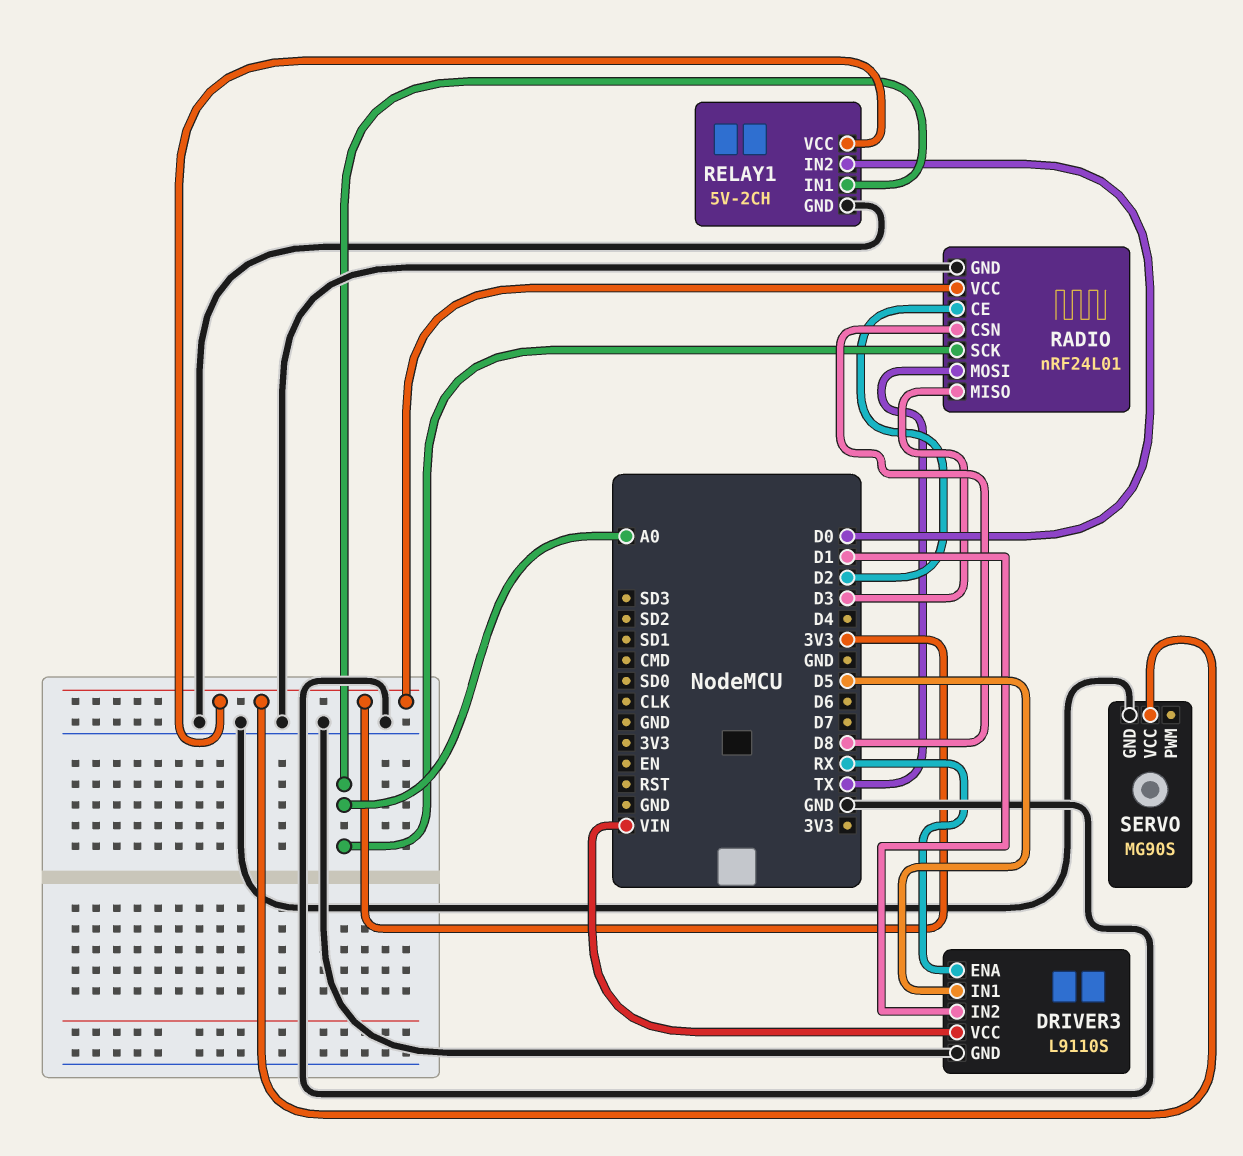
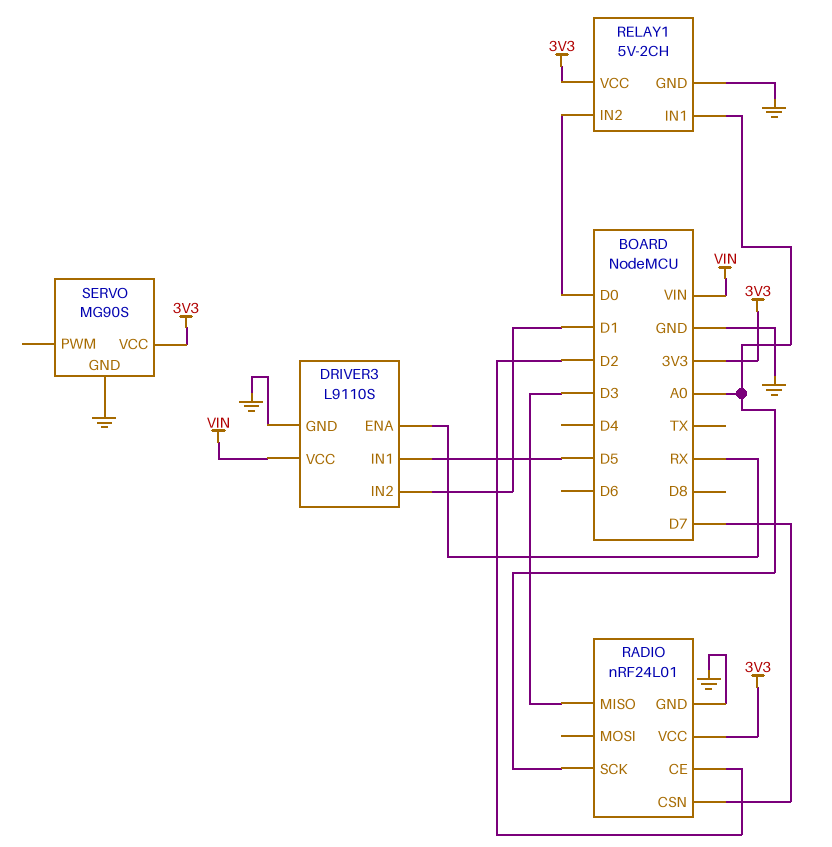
RADIO pin CSN: D8 -> D7
RADIO pin MOSI: TX -> none

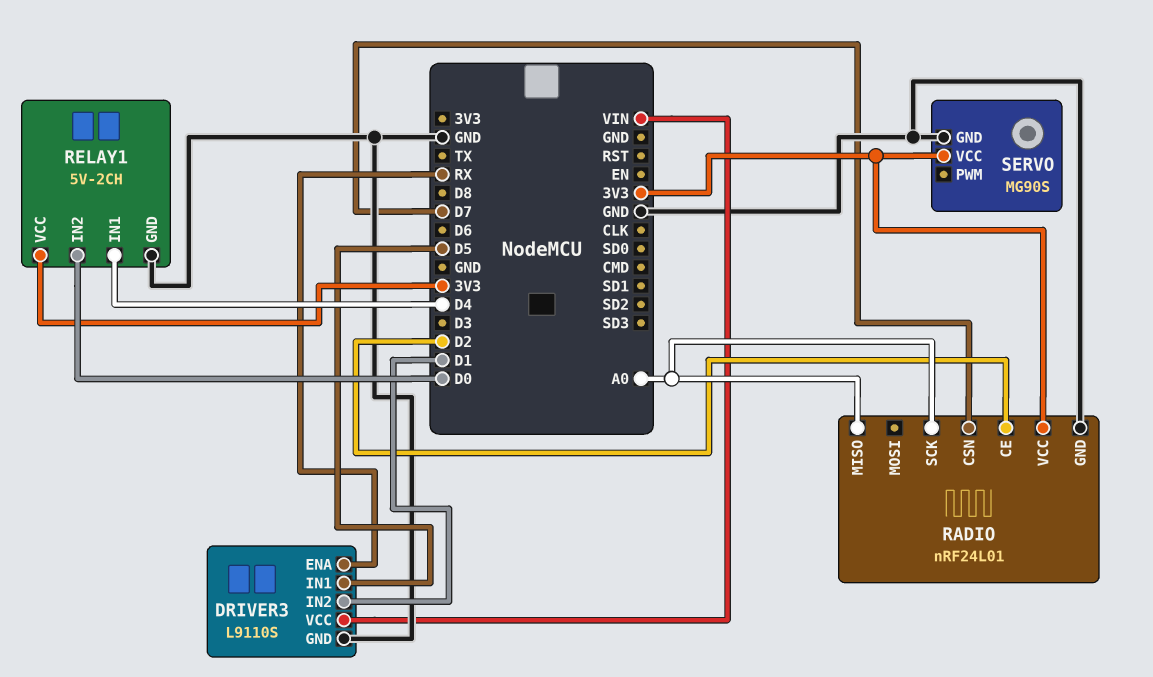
RADIO pin MISO: D3 -> A0
RELAY1 pin IN1: A0 -> D4

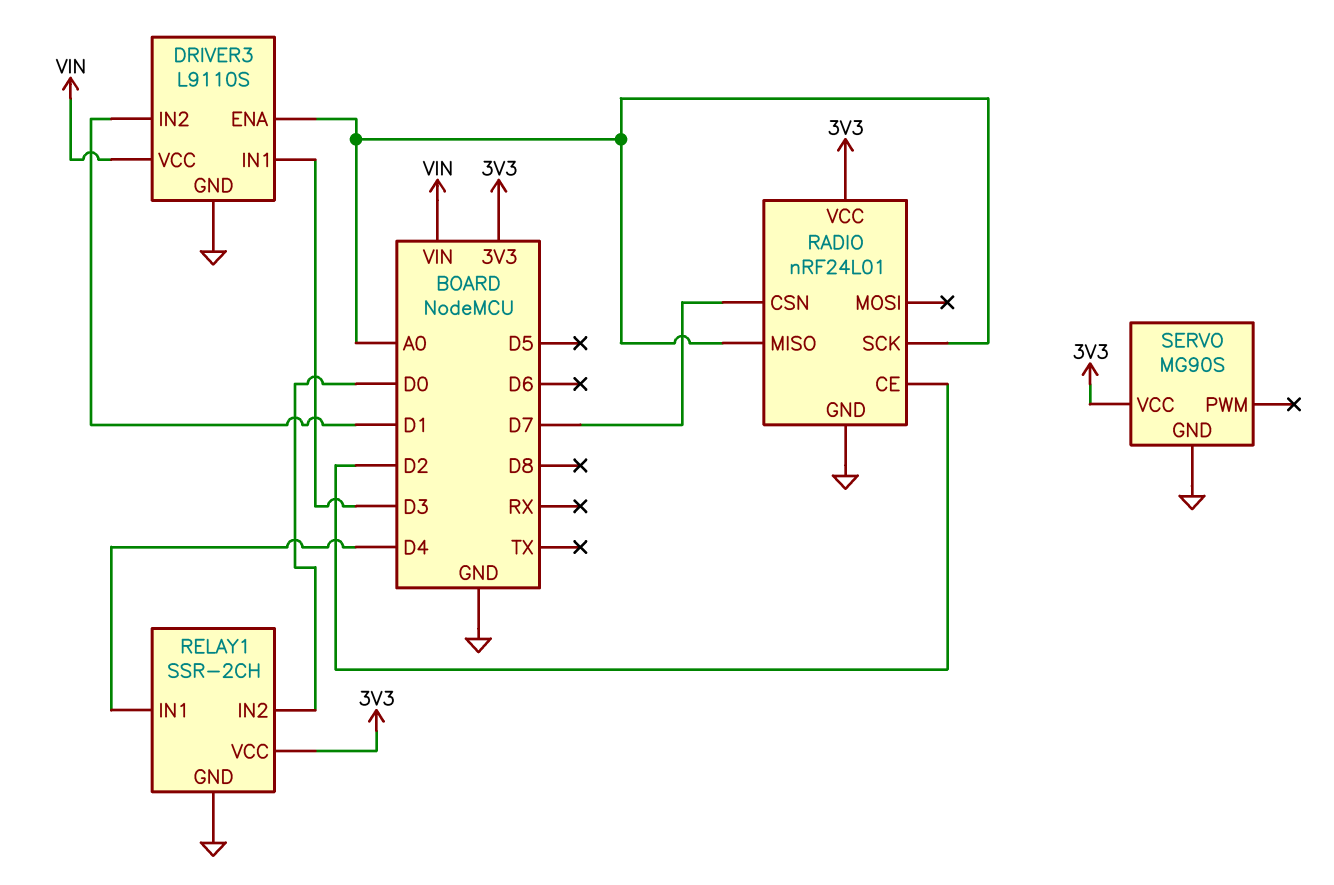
DRIVER3 pin ENA: RX -> A0
DRIVER3 pin IN1: D5 -> D3
RELAY1: 5V-2CH -> SSR-2CH

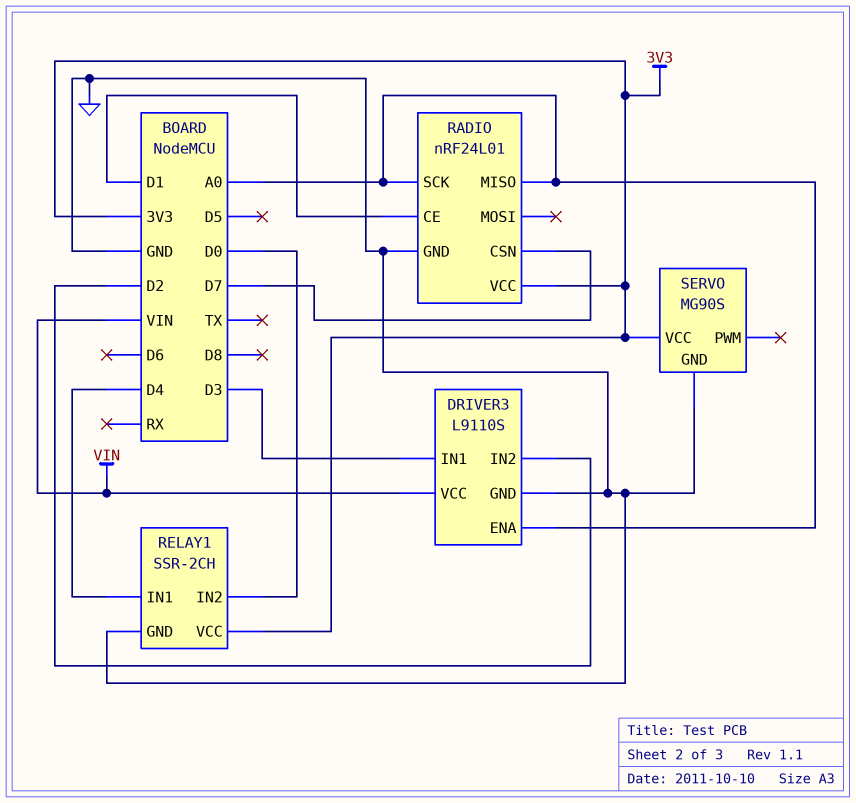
DRIVER3 pin IN2: D1 -> D2
RADIO pin CE: D2 -> D1

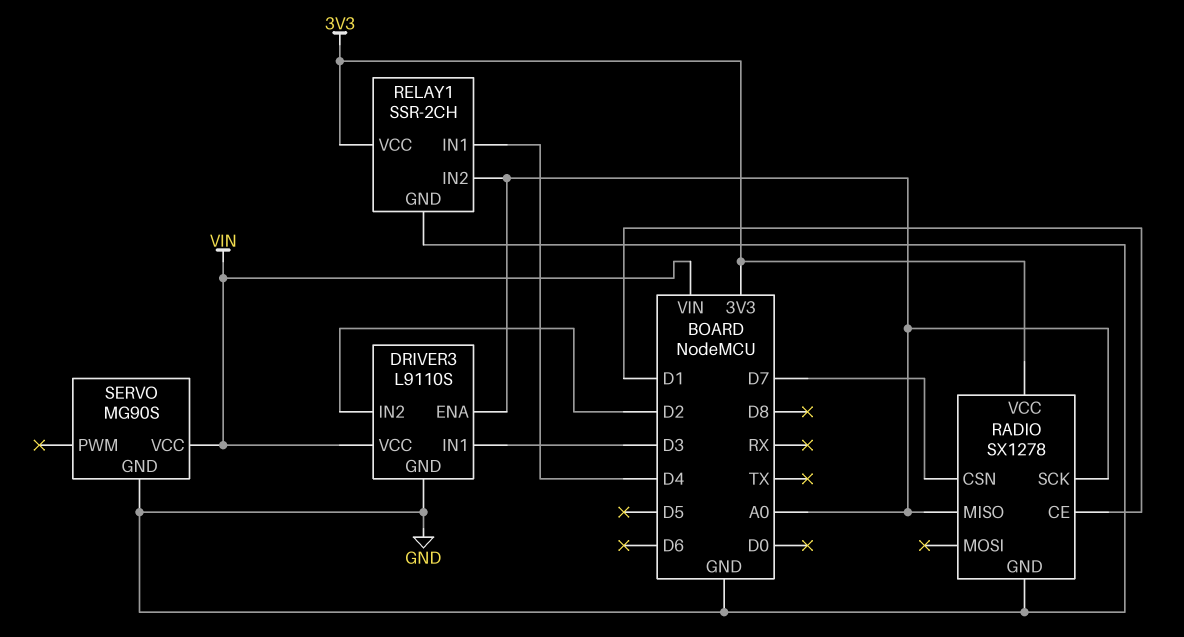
RADIO: nRF24L01 -> SX1278
RELAY1 pin IN2: D0 -> A0
SERVO pin VCC: 3V3 -> VIN

